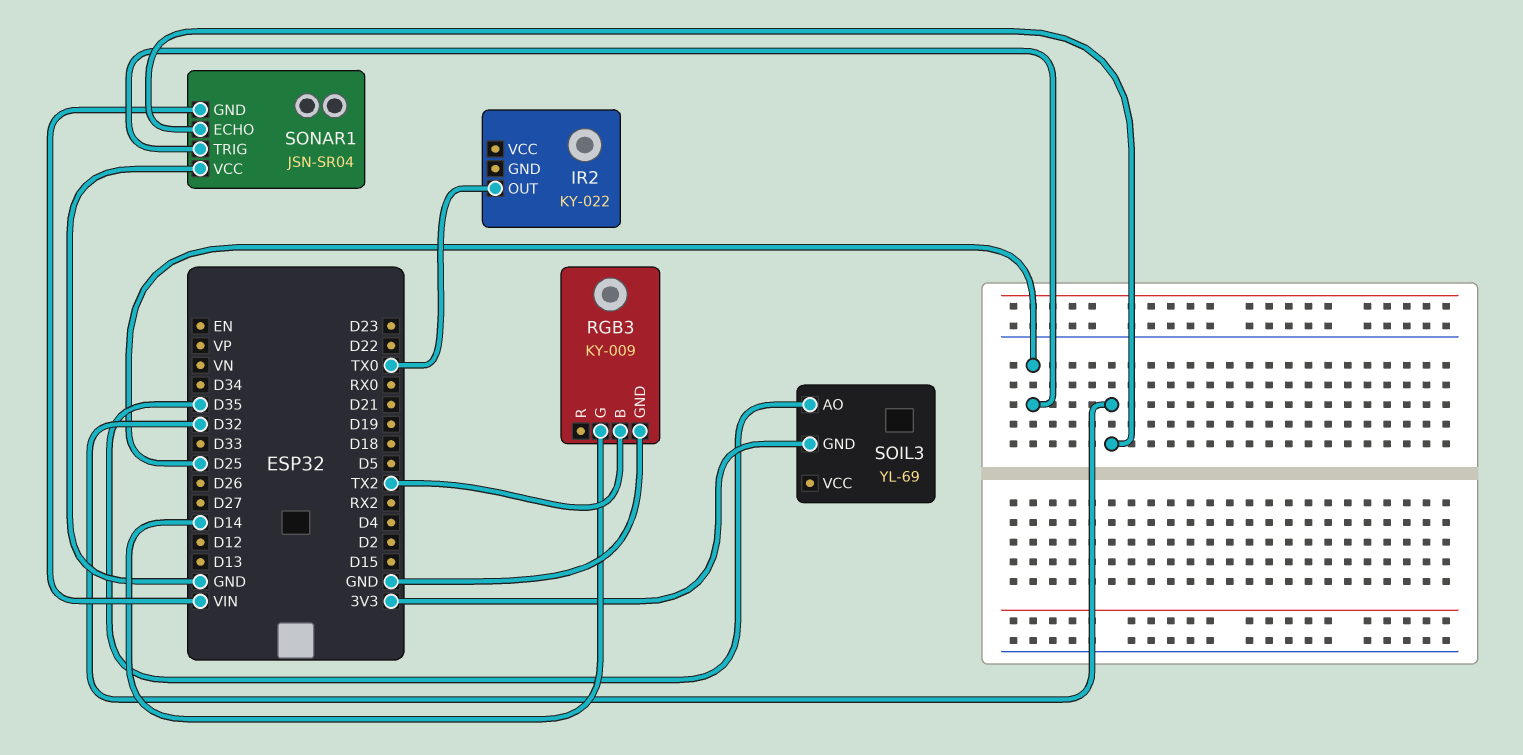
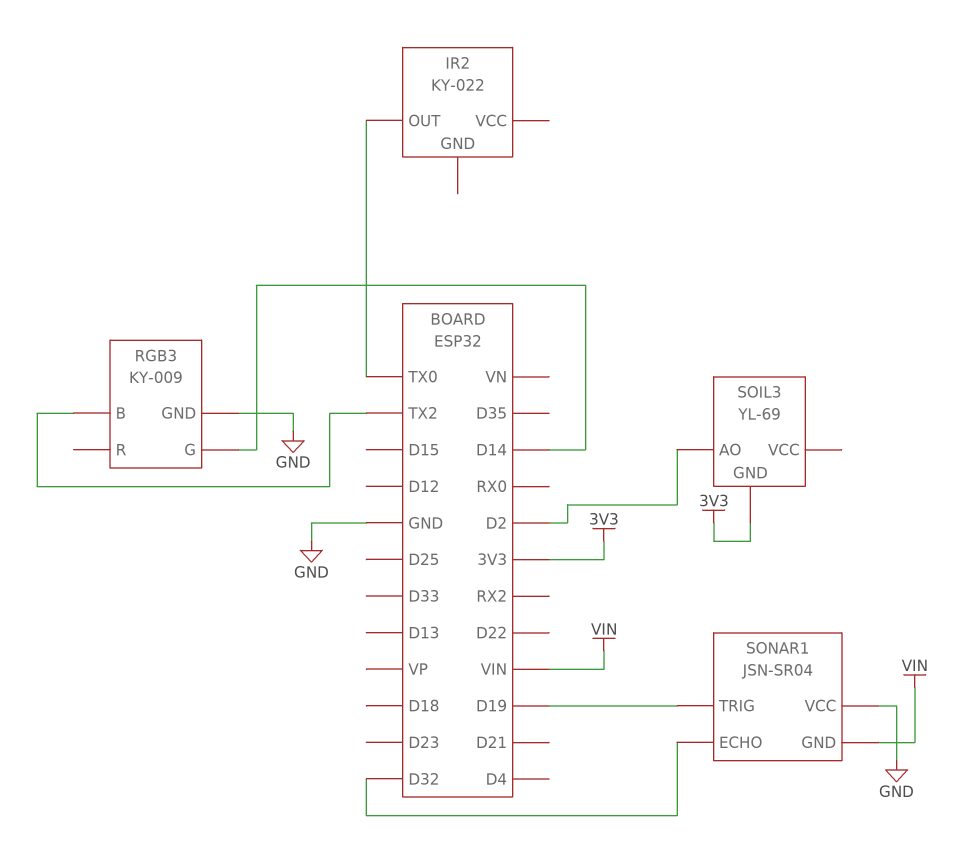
SOIL3 pin AO: D35 -> D2
SONAR1 pin TRIG: D25 -> D19

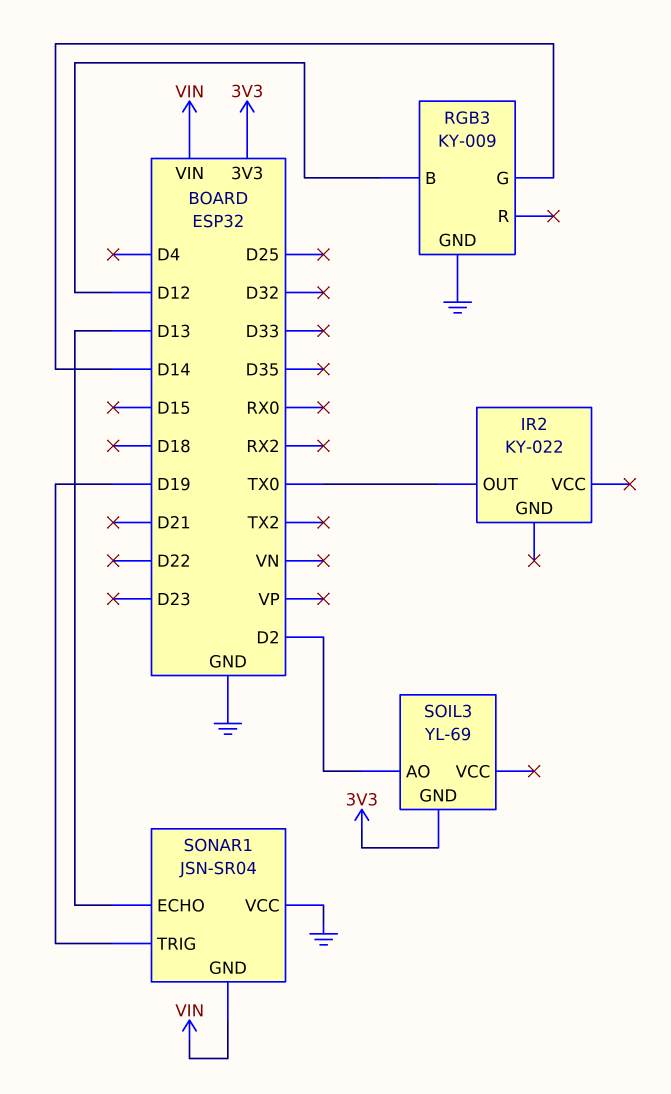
RGB3 pin B: TX2 -> D12
SONAR1 pin ECHO: D32 -> D13

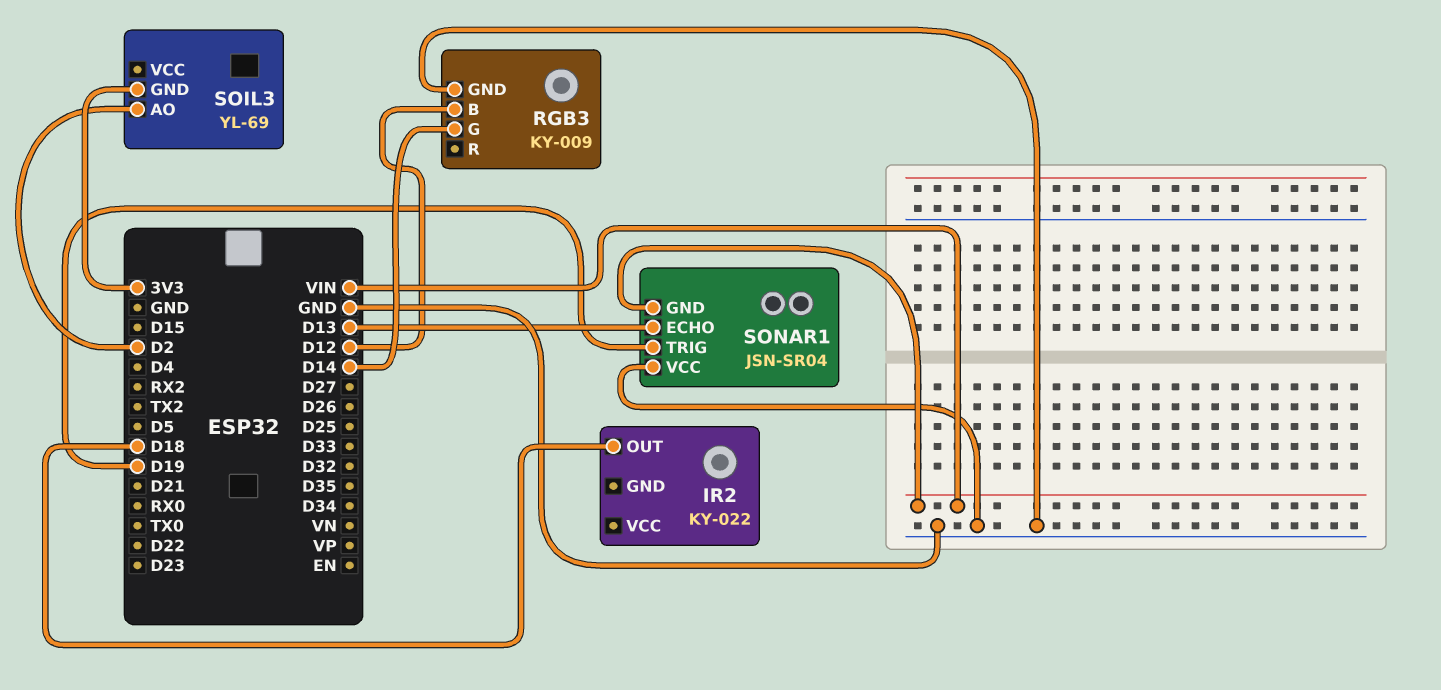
IR2 pin OUT: TX0 -> D18

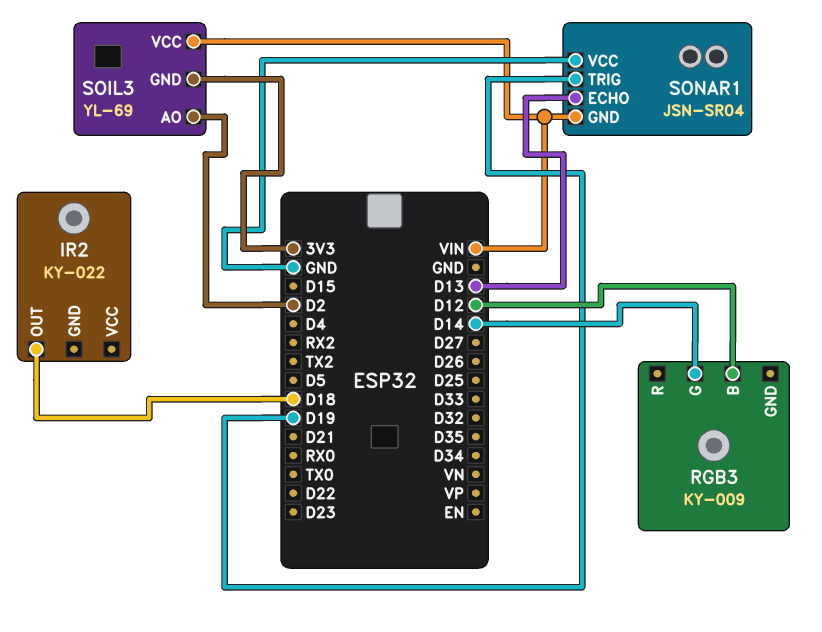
RGB3 pin GND: GND -> none
SOIL3 pin VCC: none -> VIN

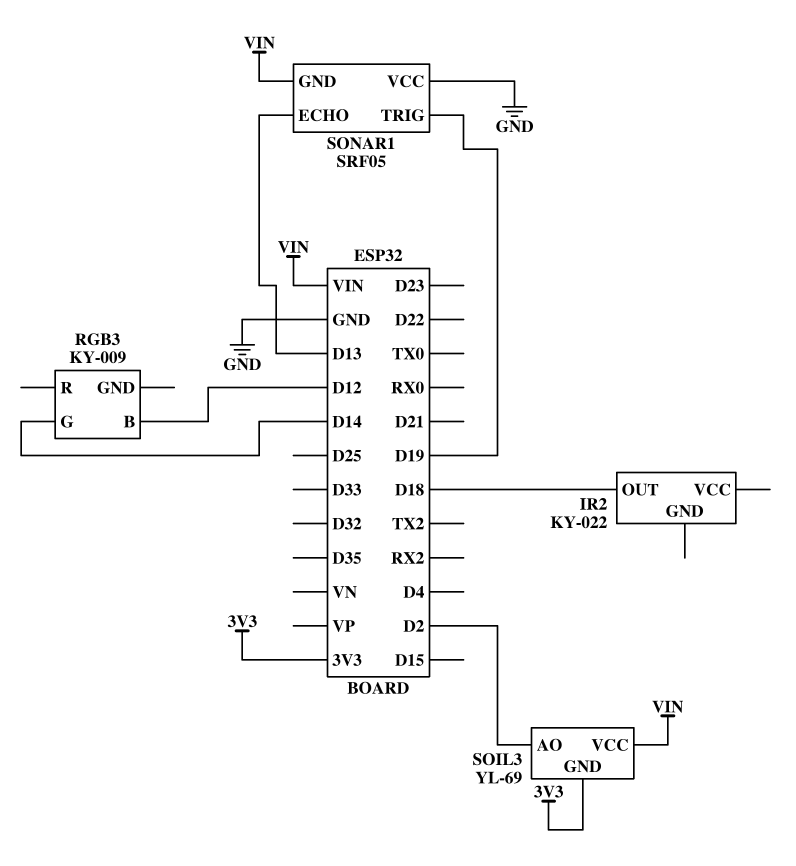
SONAR1: JSN-SR04 -> SRF05

